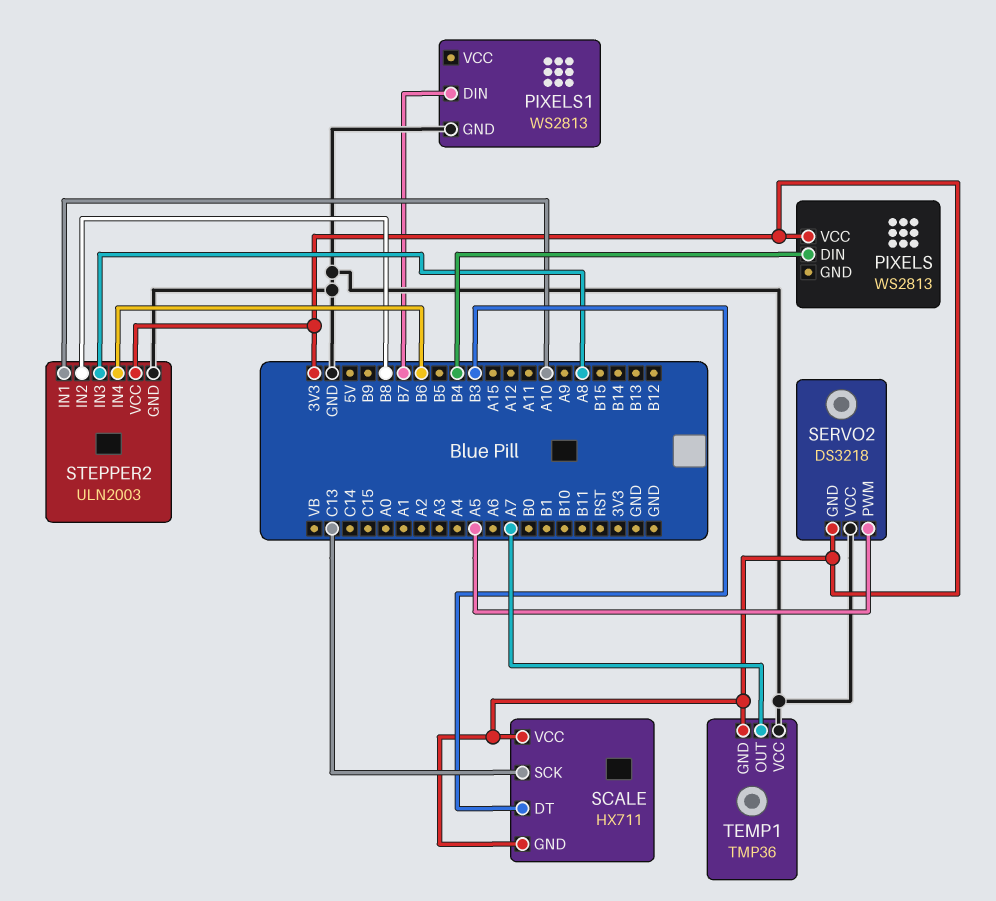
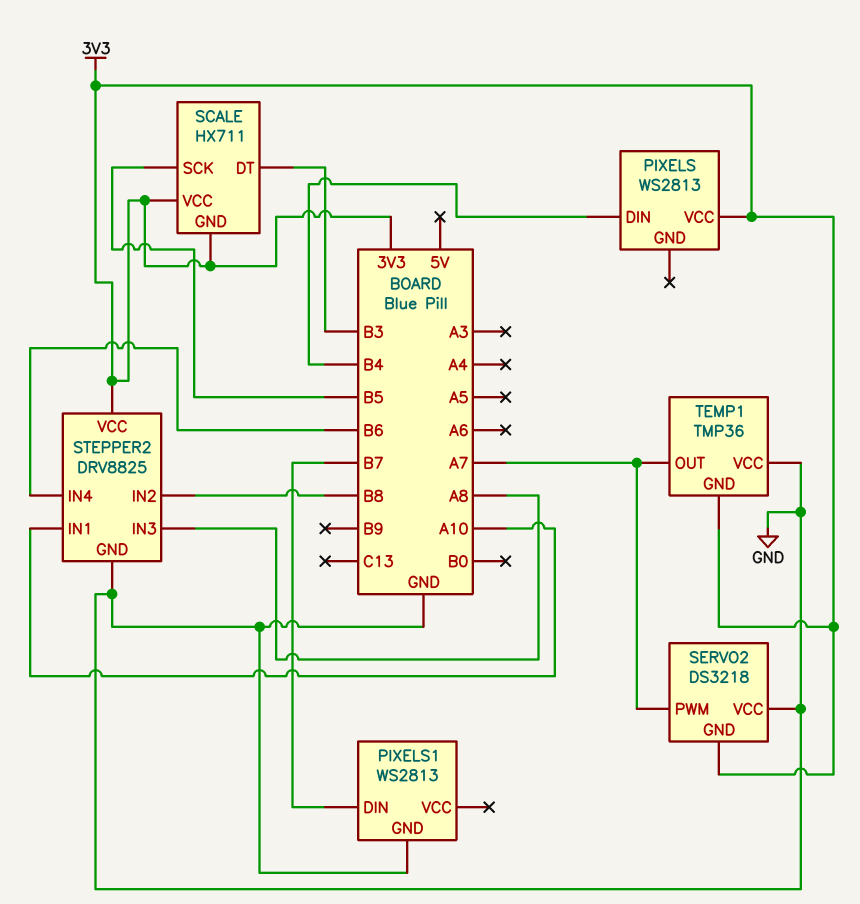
SCALE pin SCK: C13 -> B5
SERVO2 pin PWM: A5 -> A7
STEPPER2: ULN2003 -> DRV8825

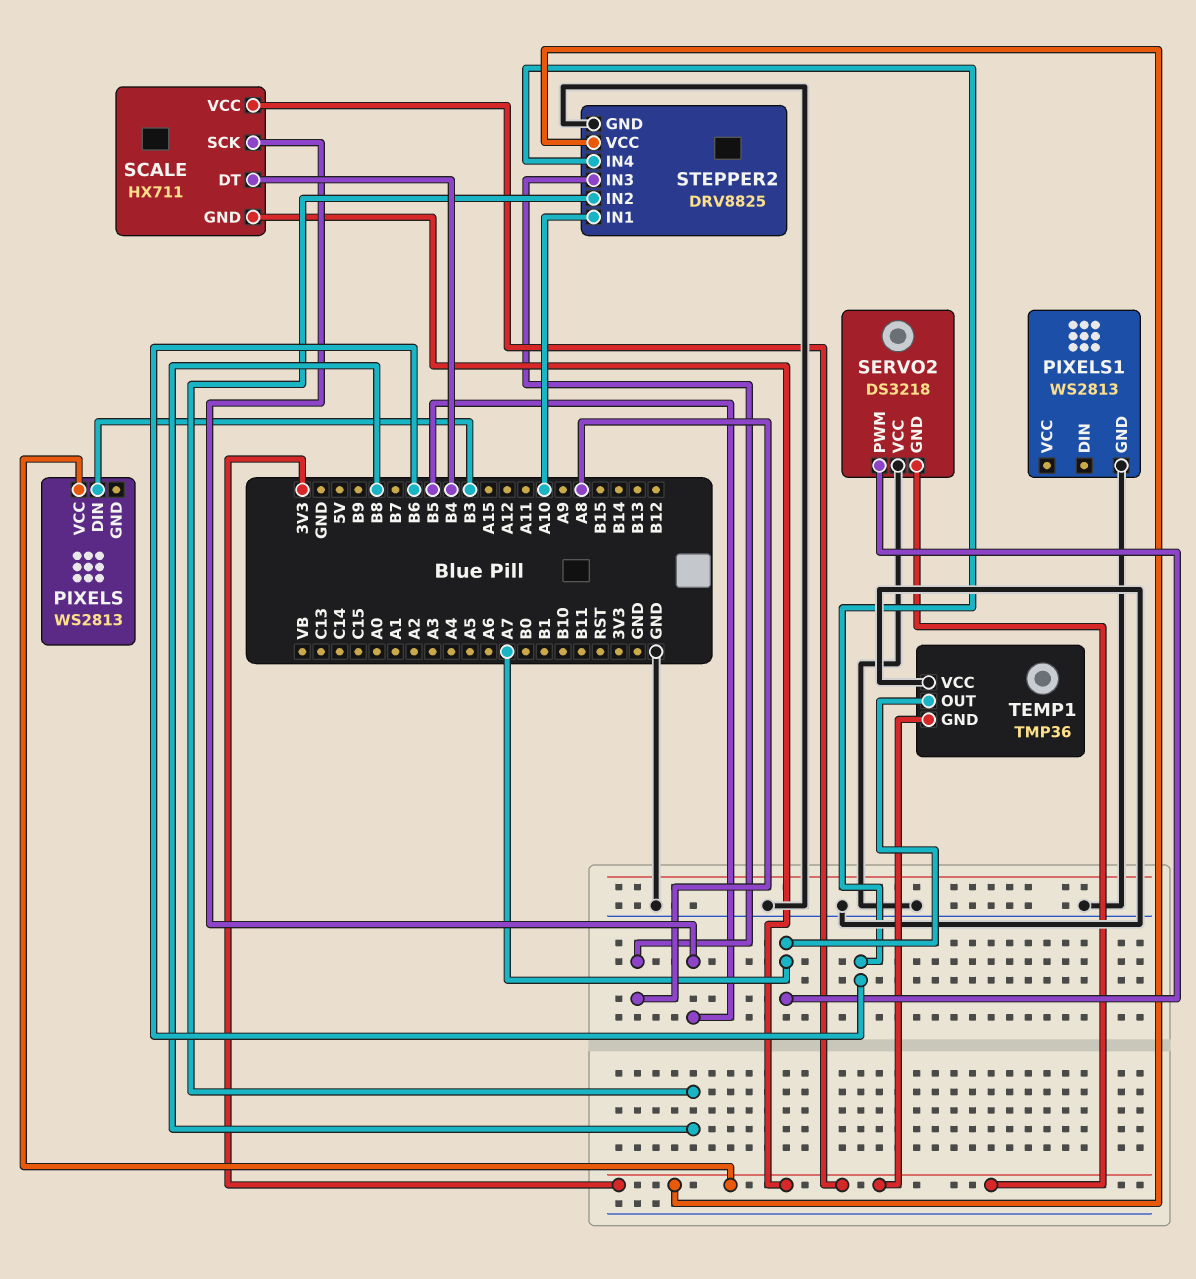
PIXELS pin DIN: B4 -> B3
PIXELS1 pin DIN: B7 -> none
SCALE pin DT: B3 -> B4

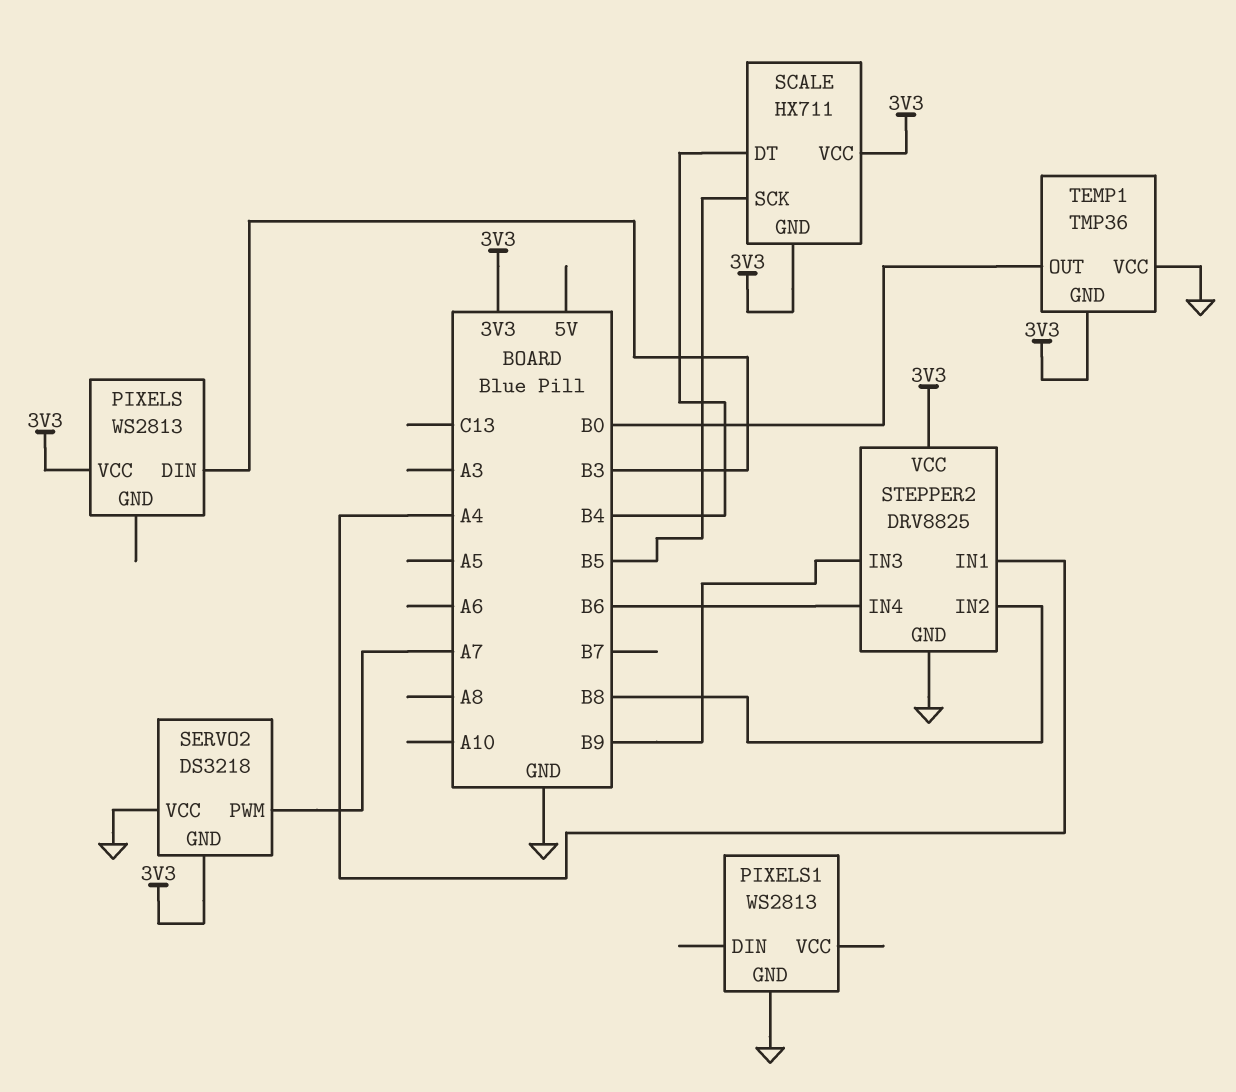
STEPPER2 pin IN1: A10 -> A4
STEPPER2 pin IN3: A8 -> B9
TEMP1 pin OUT: A7 -> B0

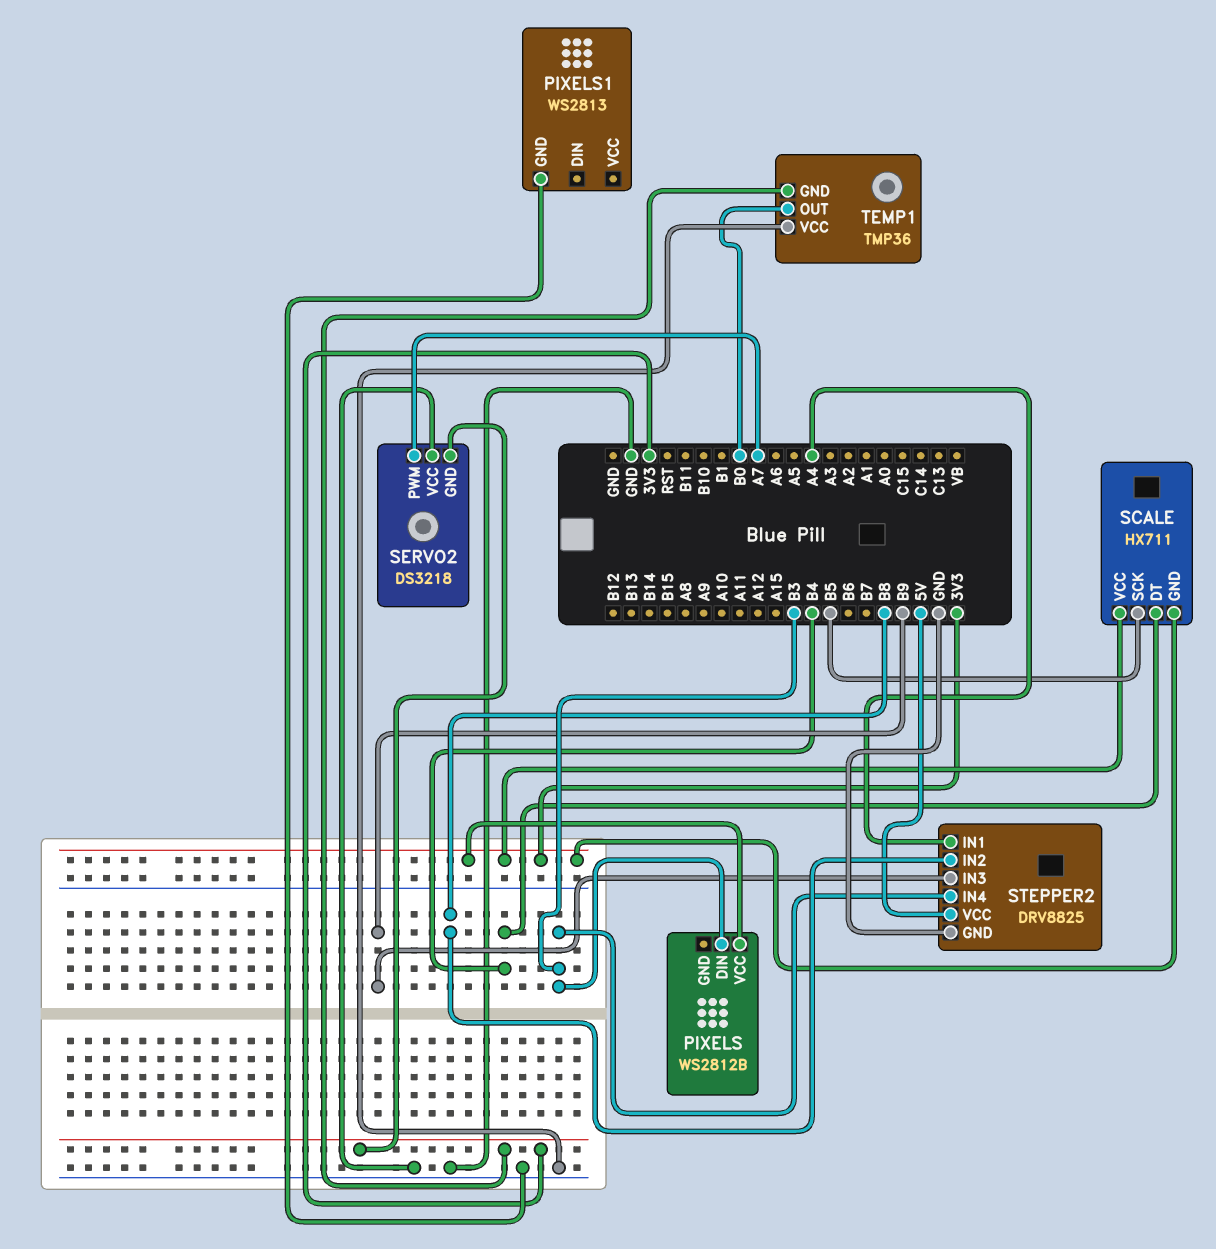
PIXELS: WS2813 -> WS2812B
STEPPER2 pin IN4: B6 -> B3
STEPPER2 pin VCC: 3V3 -> 5V

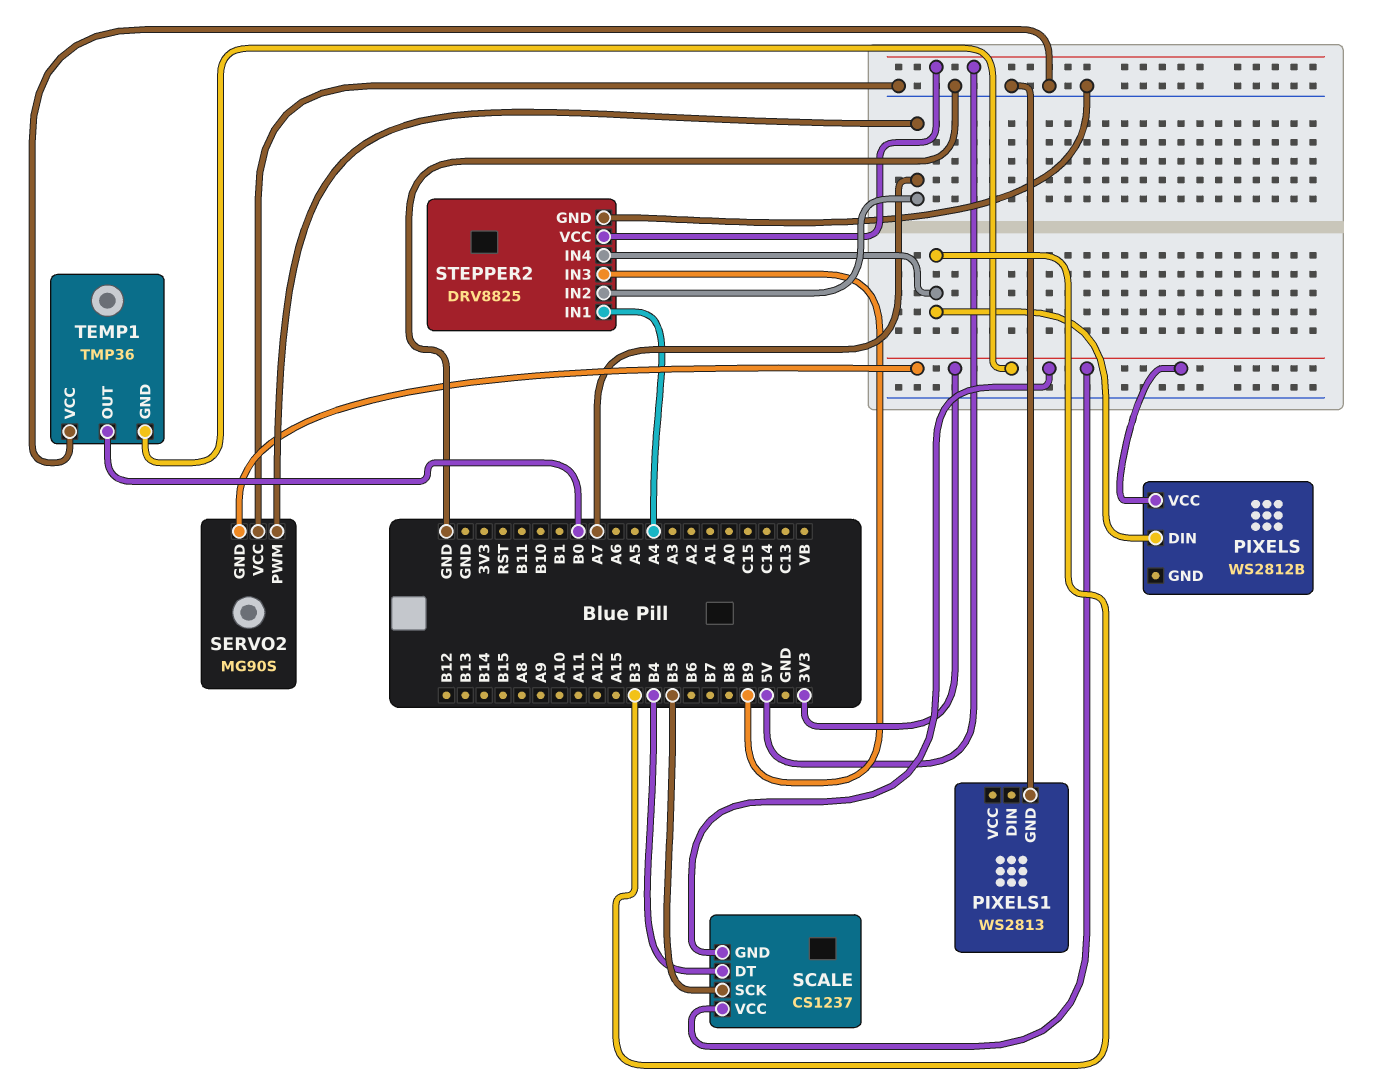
SCALE: HX711 -> CS1237
SERVO2: DS3218 -> MG90S
STEPPER2 pin IN2: B8 -> A7

